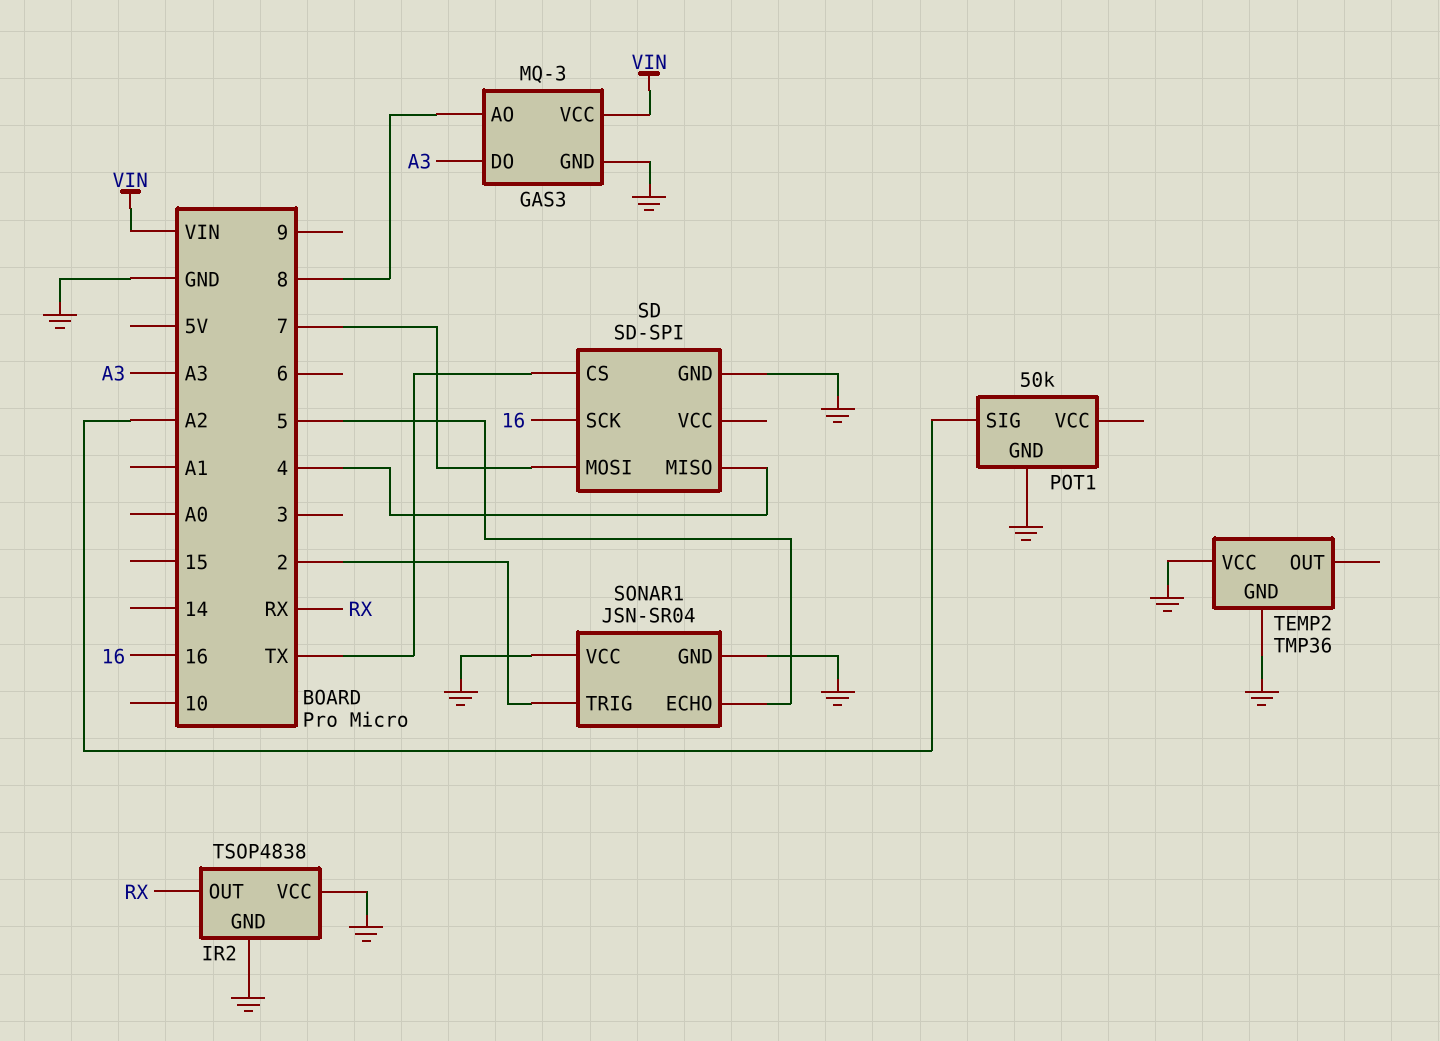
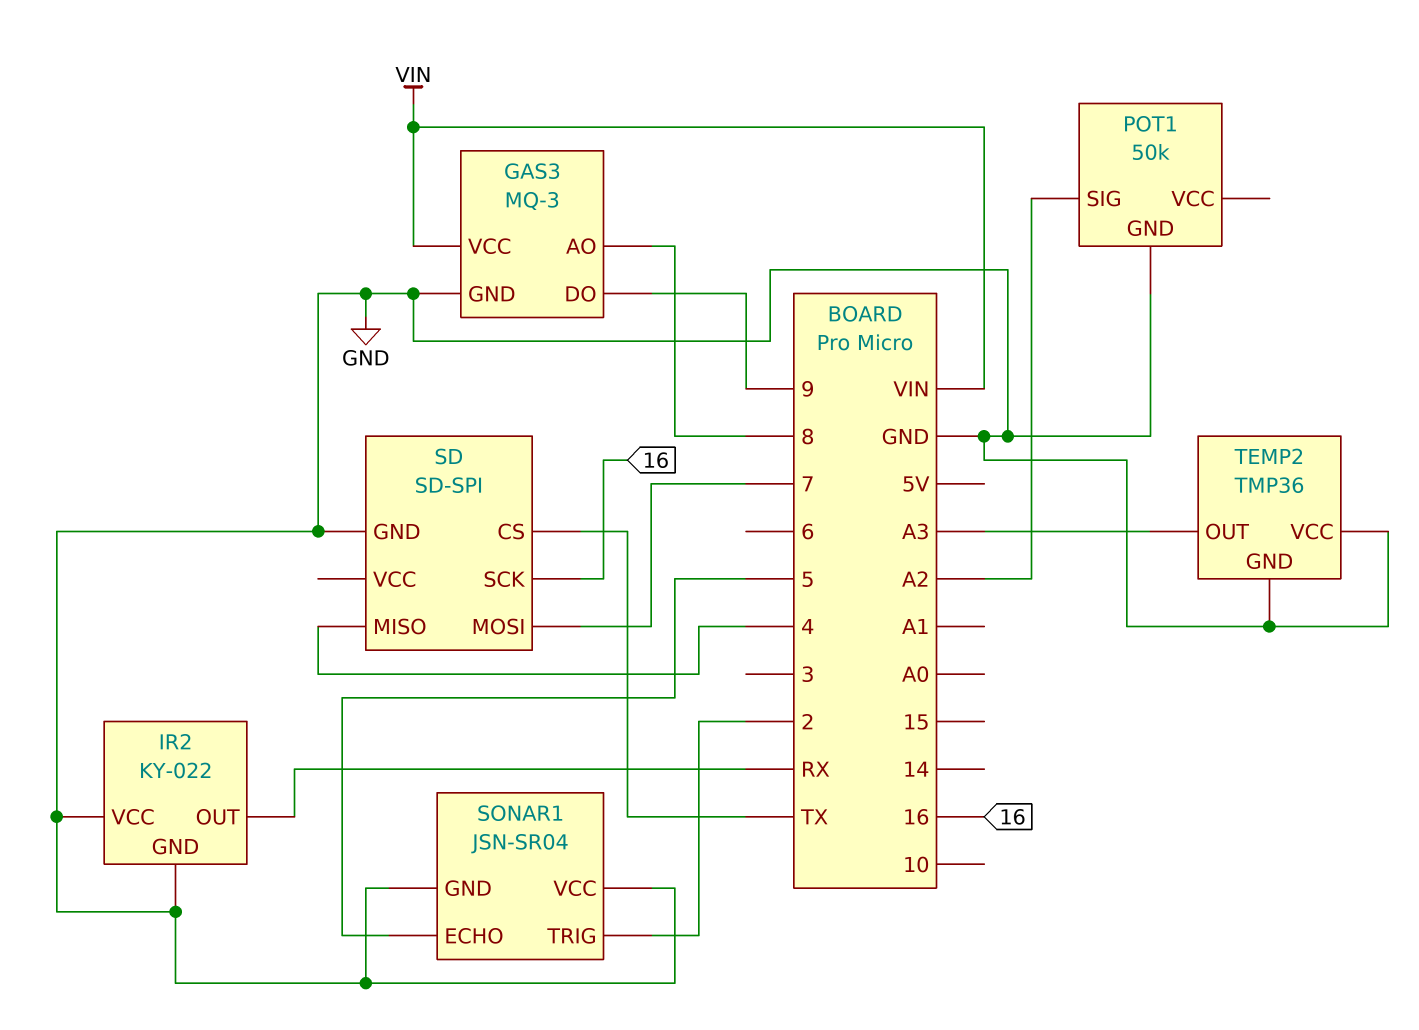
GAS3 pin DO: A3 -> 9
IR2: TSOP4838 -> KY-022
TEMP2 pin OUT: none -> A3

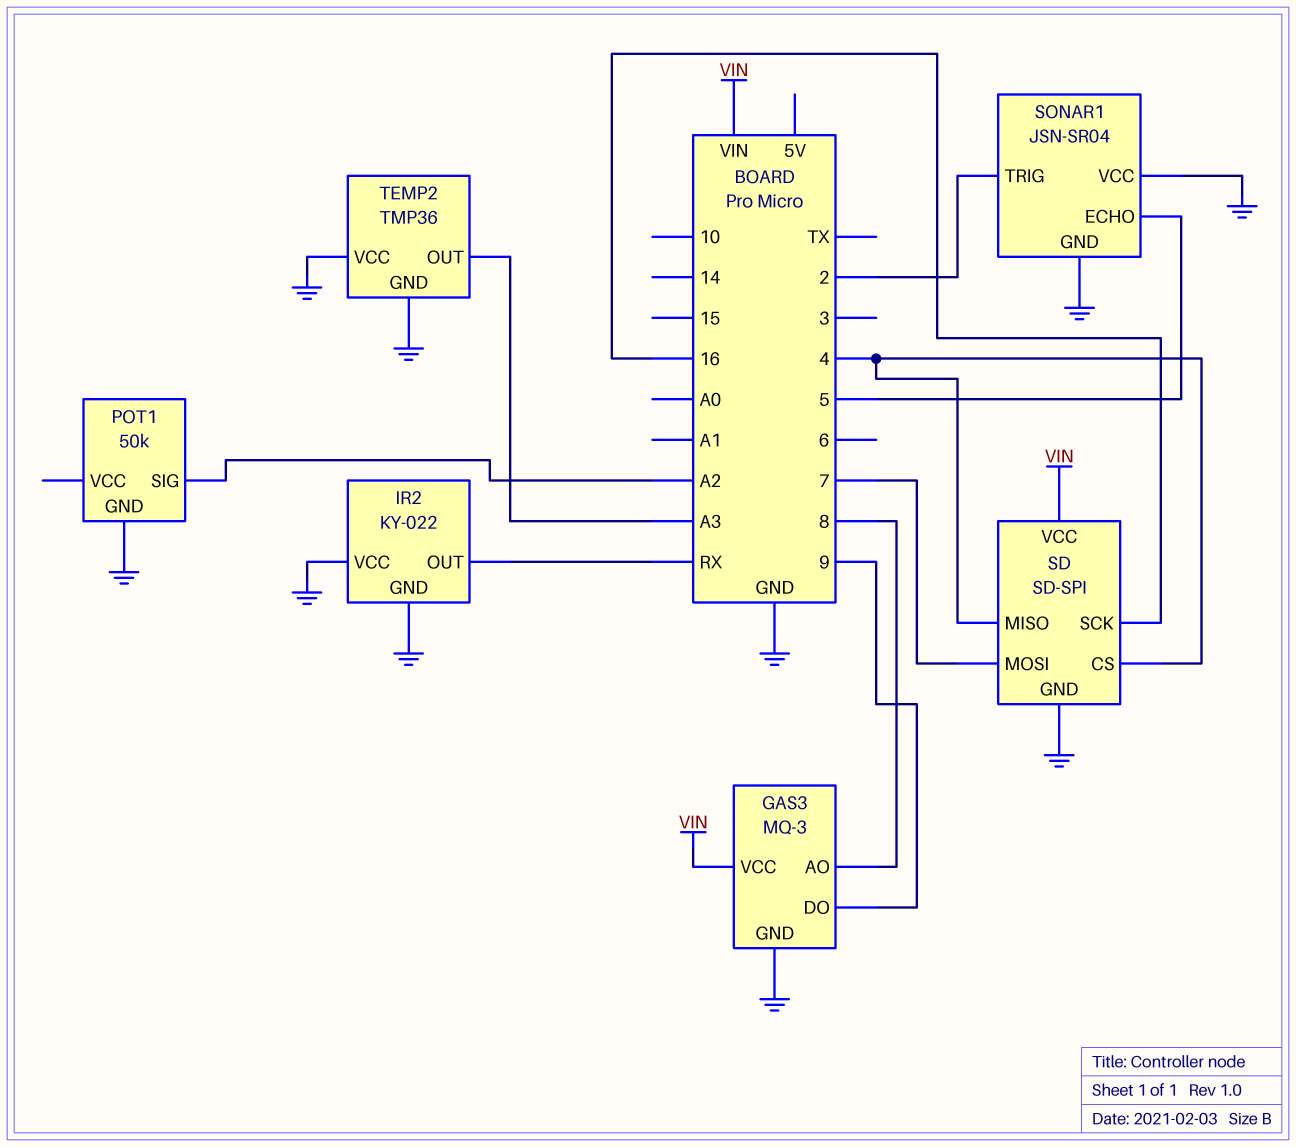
SD pin CS: TX -> 4
SD pin VCC: none -> VIN

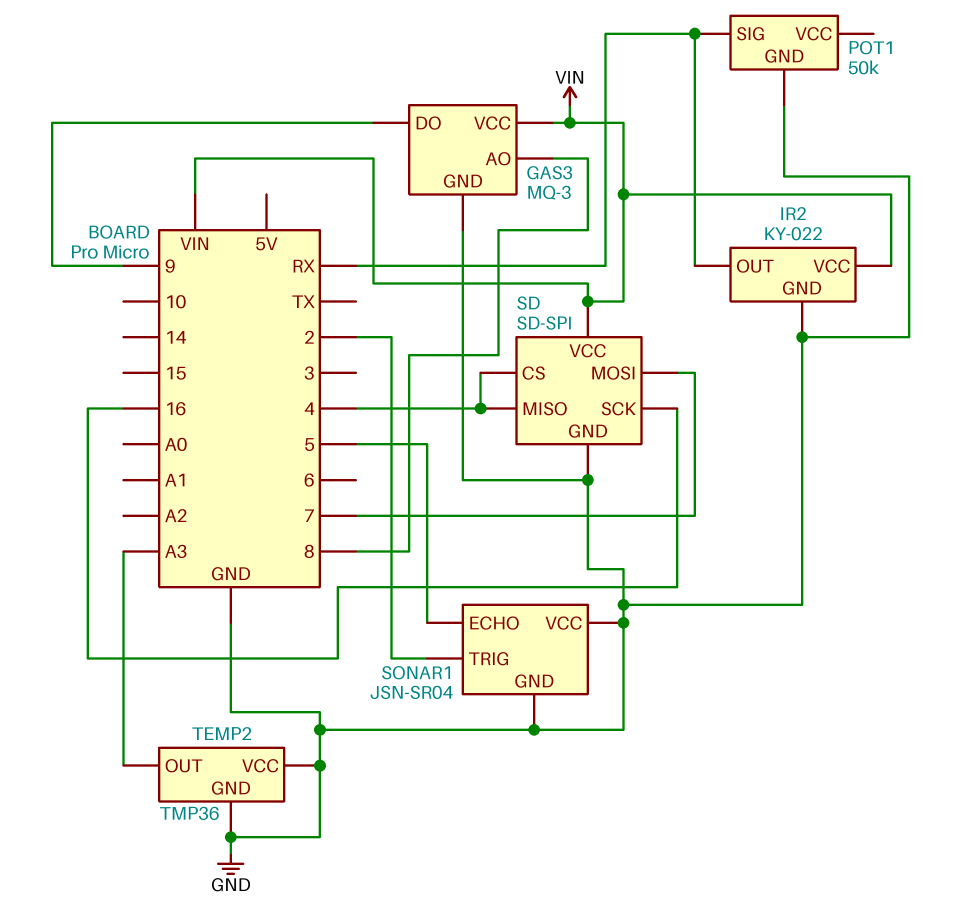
IR2 pin VCC: GND -> VIN
POT1 pin SIG: A2 -> RX

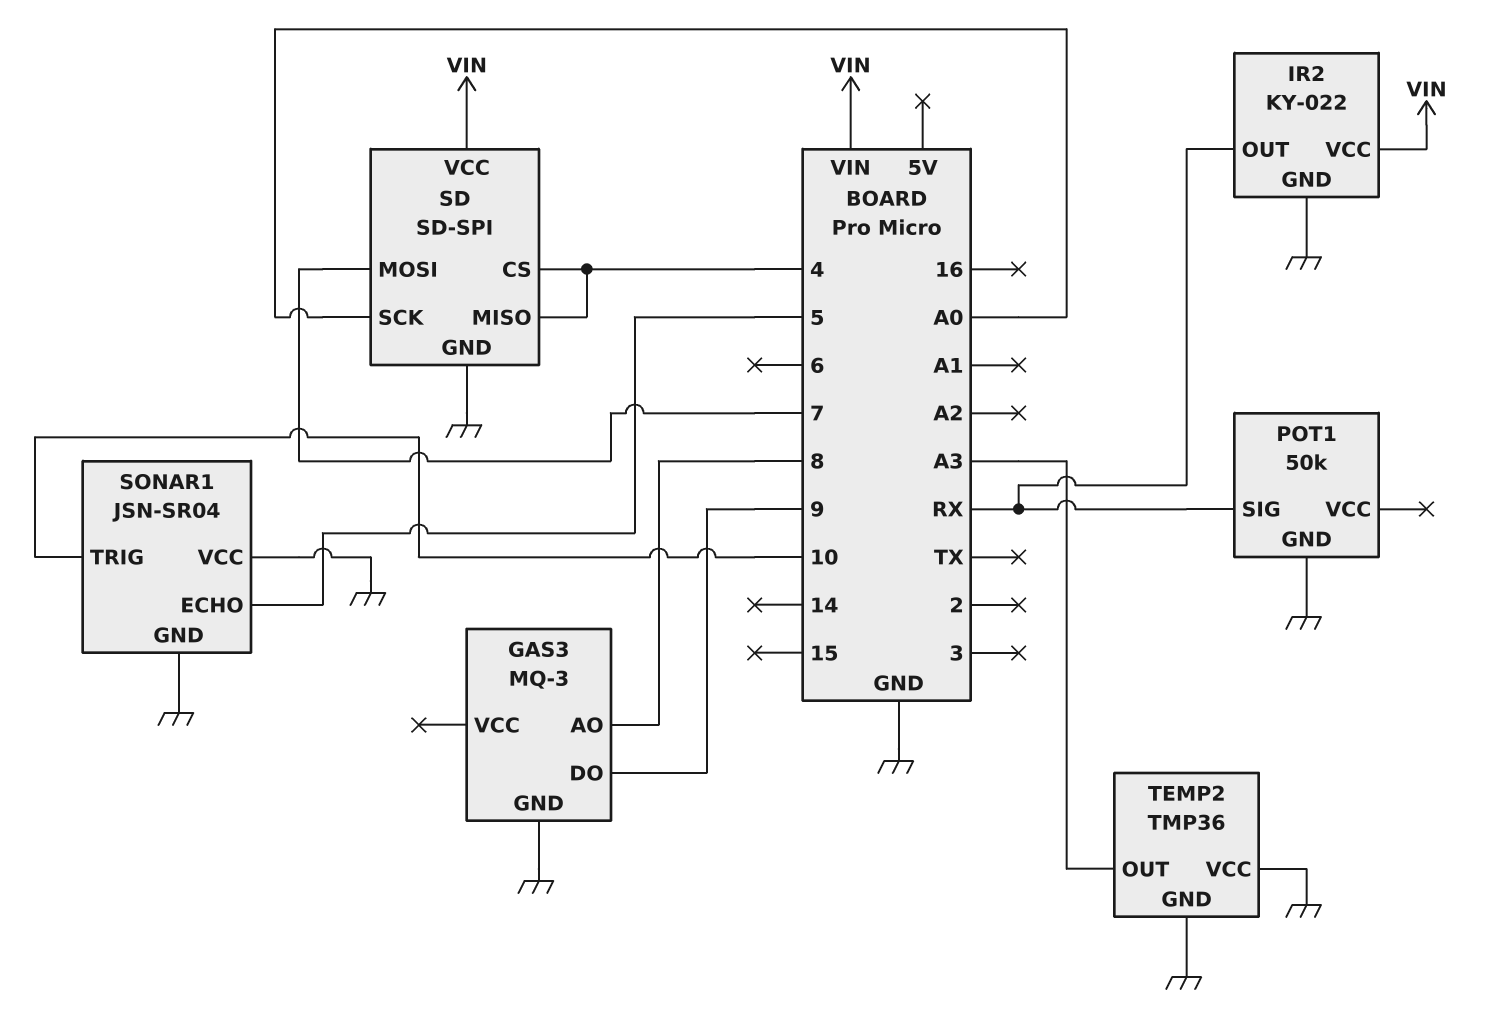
GAS3 pin VCC: VIN -> none
SD pin SCK: 16 -> A0
SONAR1 pin TRIG: 2 -> 10

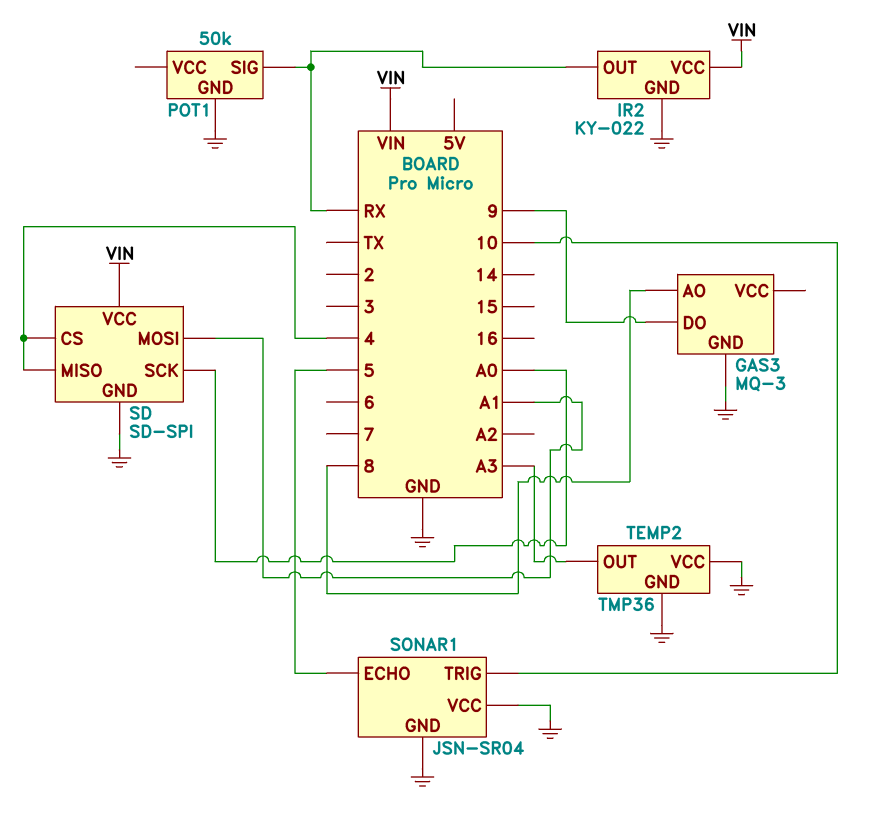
SD pin MOSI: 7 -> A1

